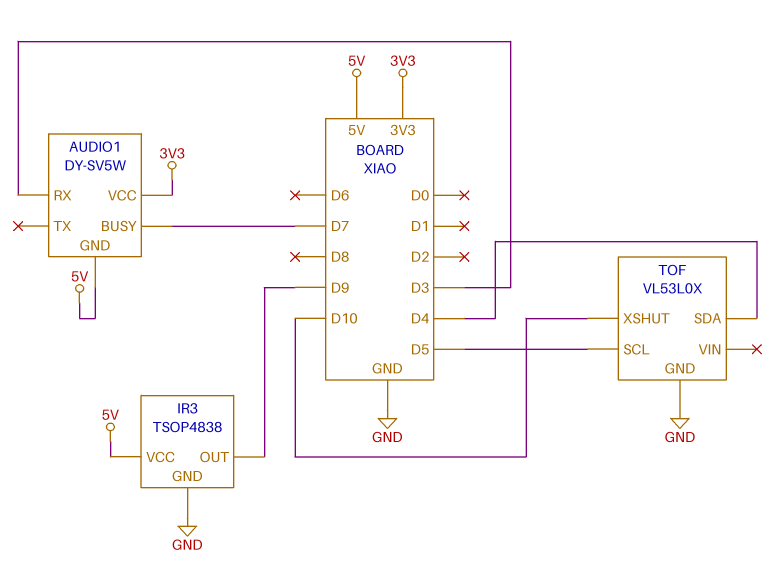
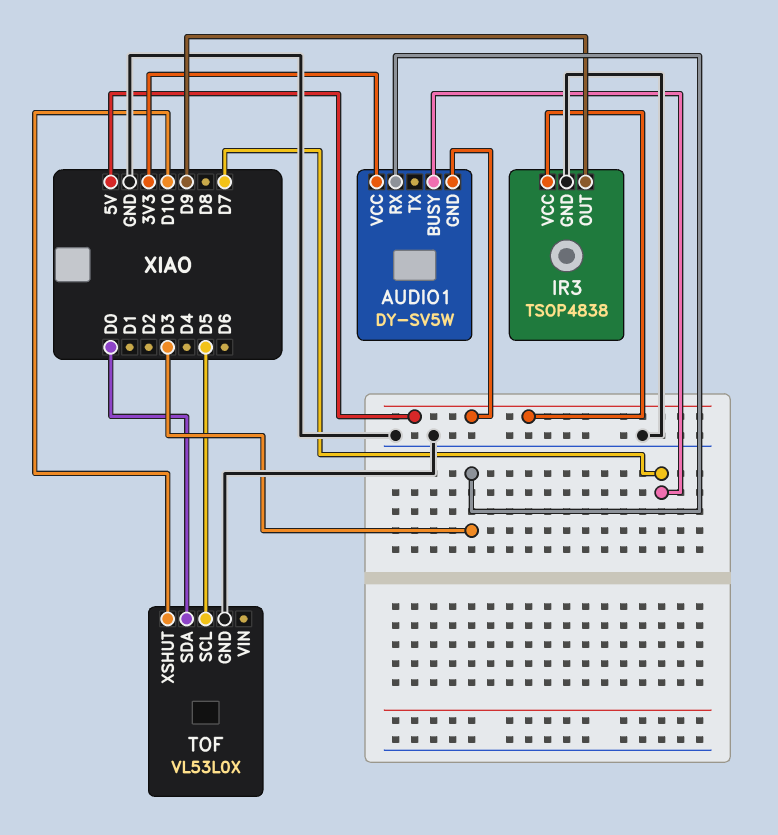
TOF pin SDA: D4 -> D0

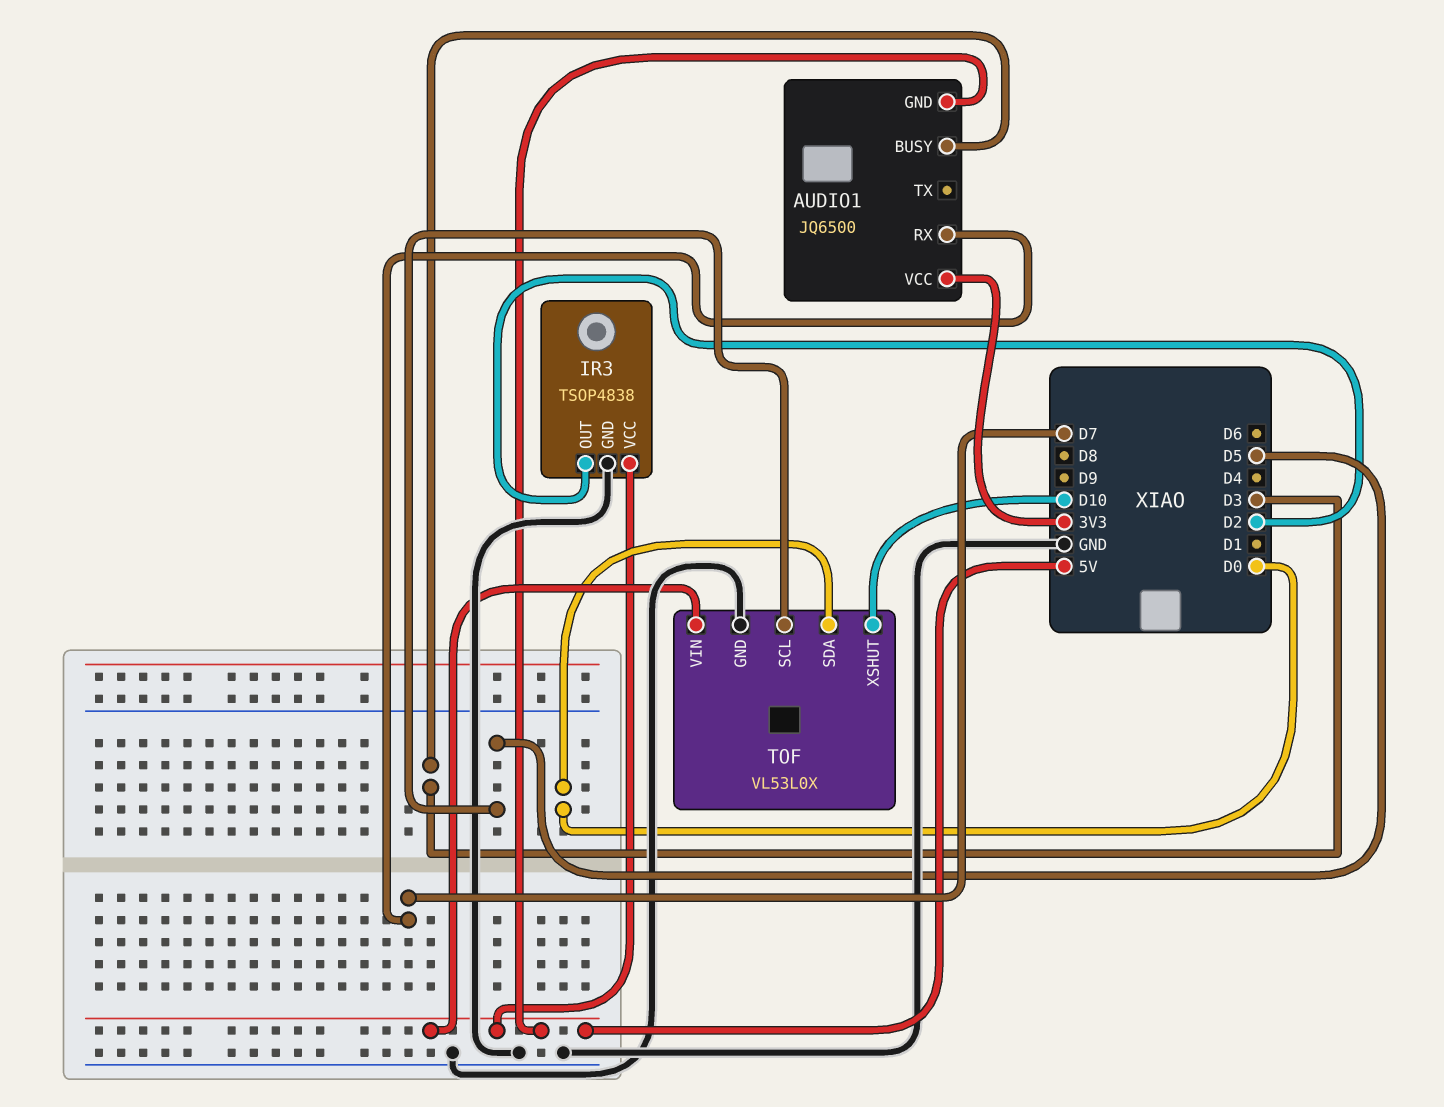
AUDIO1: DY-SV5W -> JQ6500
AUDIO1 pin BUSY: D7 -> D3
AUDIO1 pin RX: D3 -> D7
IR3 pin OUT: D9 -> D2
TOF pin VIN: none -> 5V

